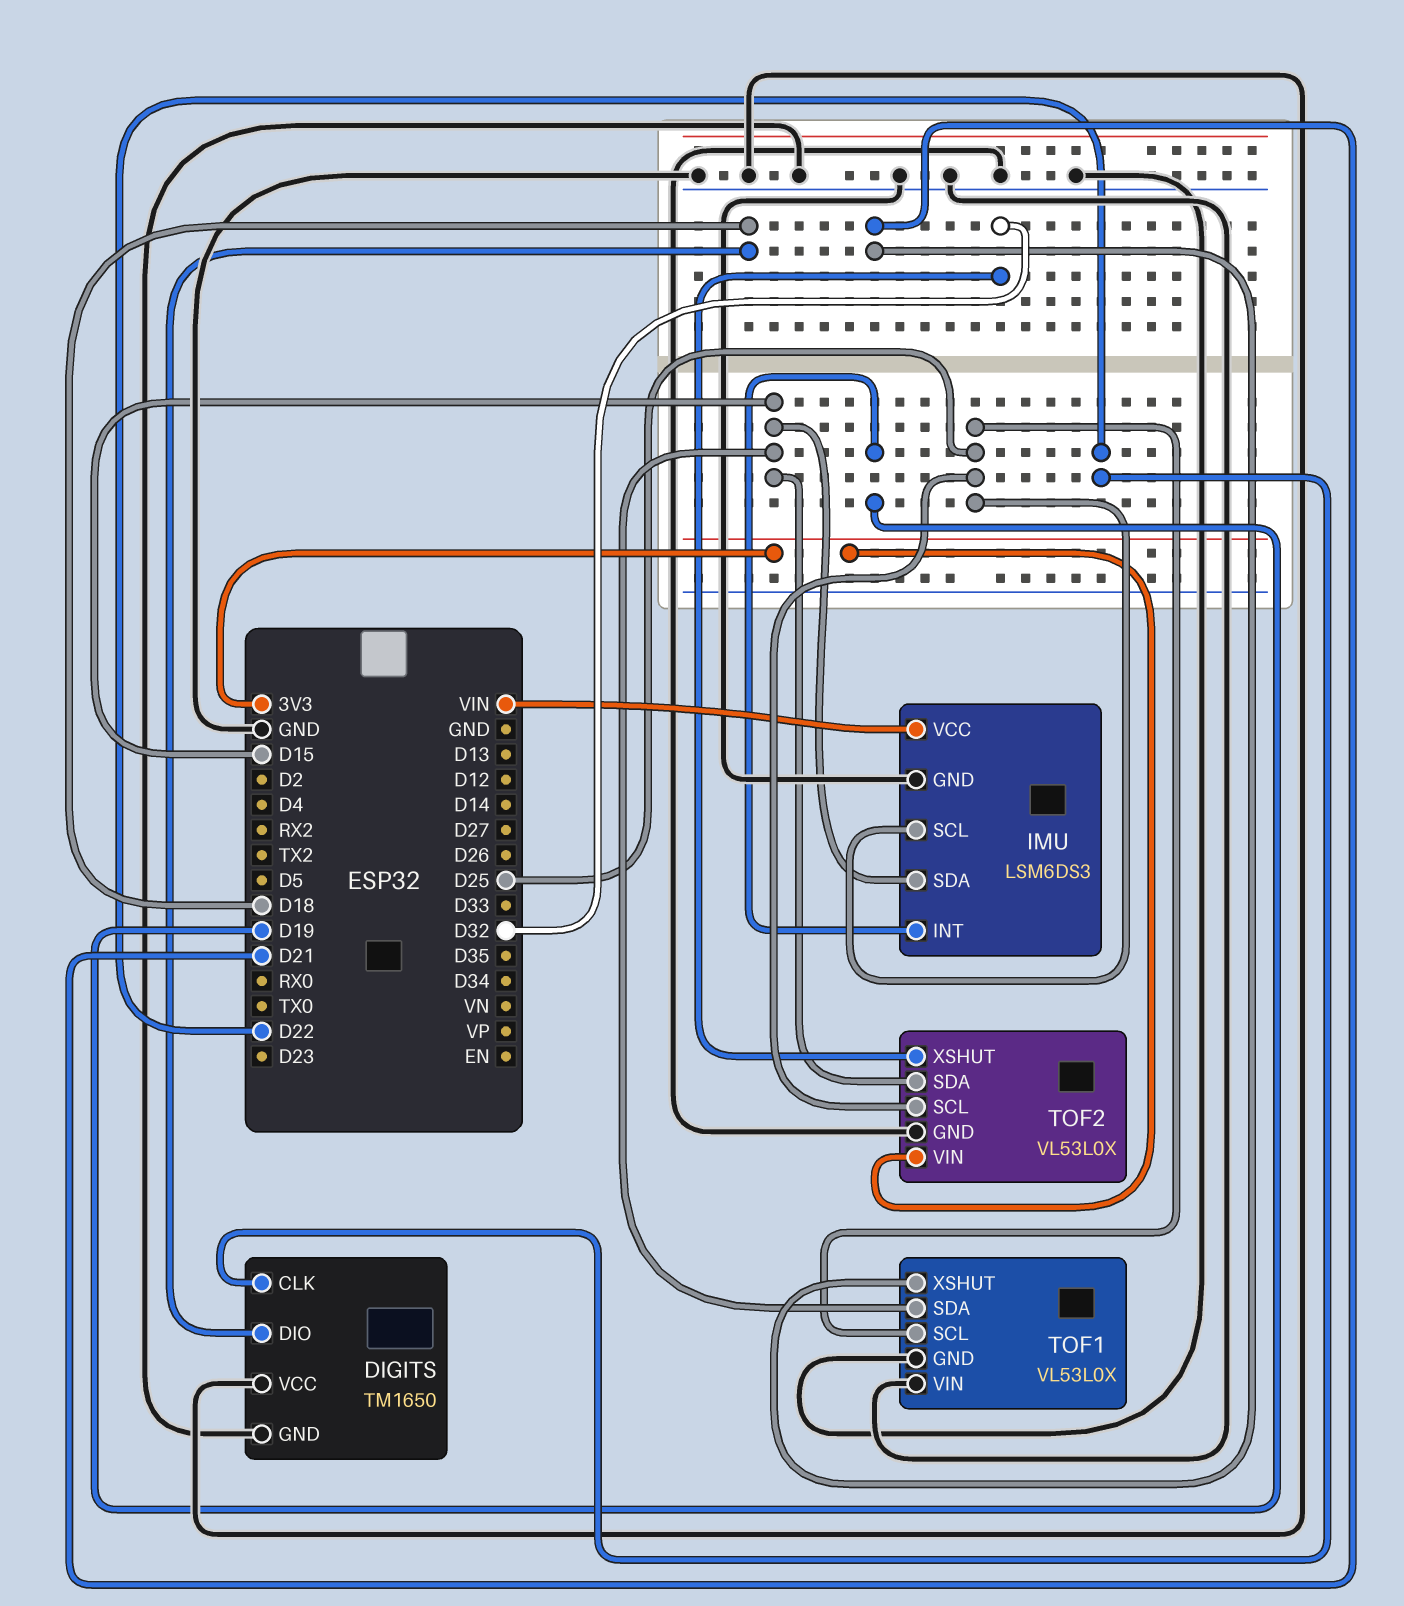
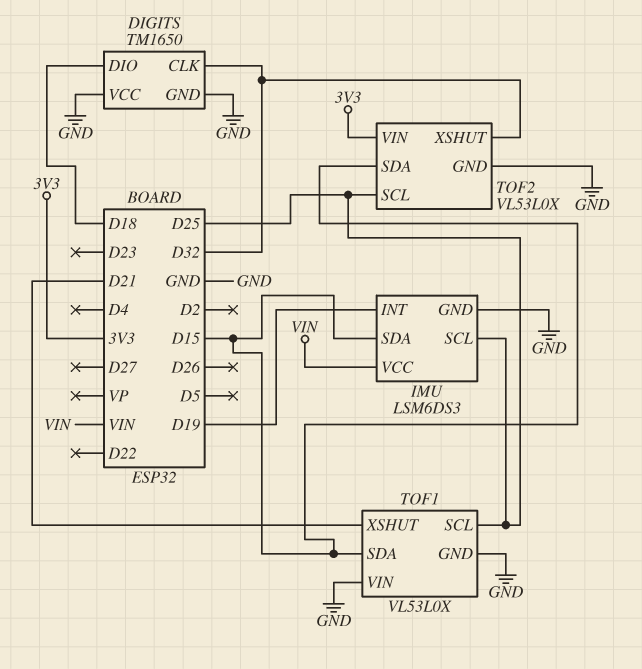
DIGITS pin CLK: D22 -> D32

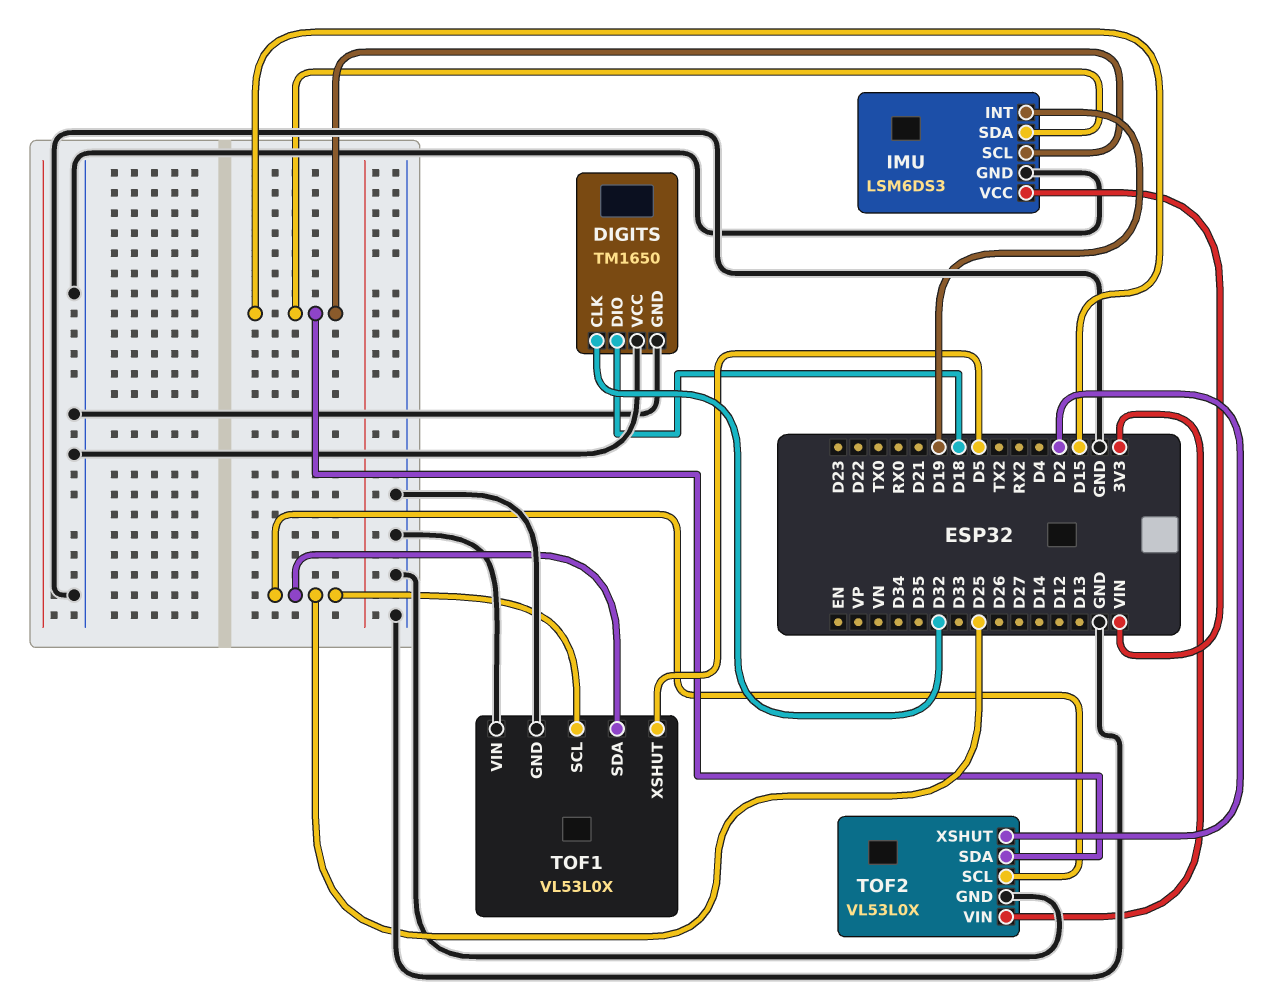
IMU pin SCL: D25 -> D15
TOF1 pin SDA: D15 -> D25
TOF1 pin XSHUT: D21 -> D5
TOF2 pin XSHUT: D32 -> D2

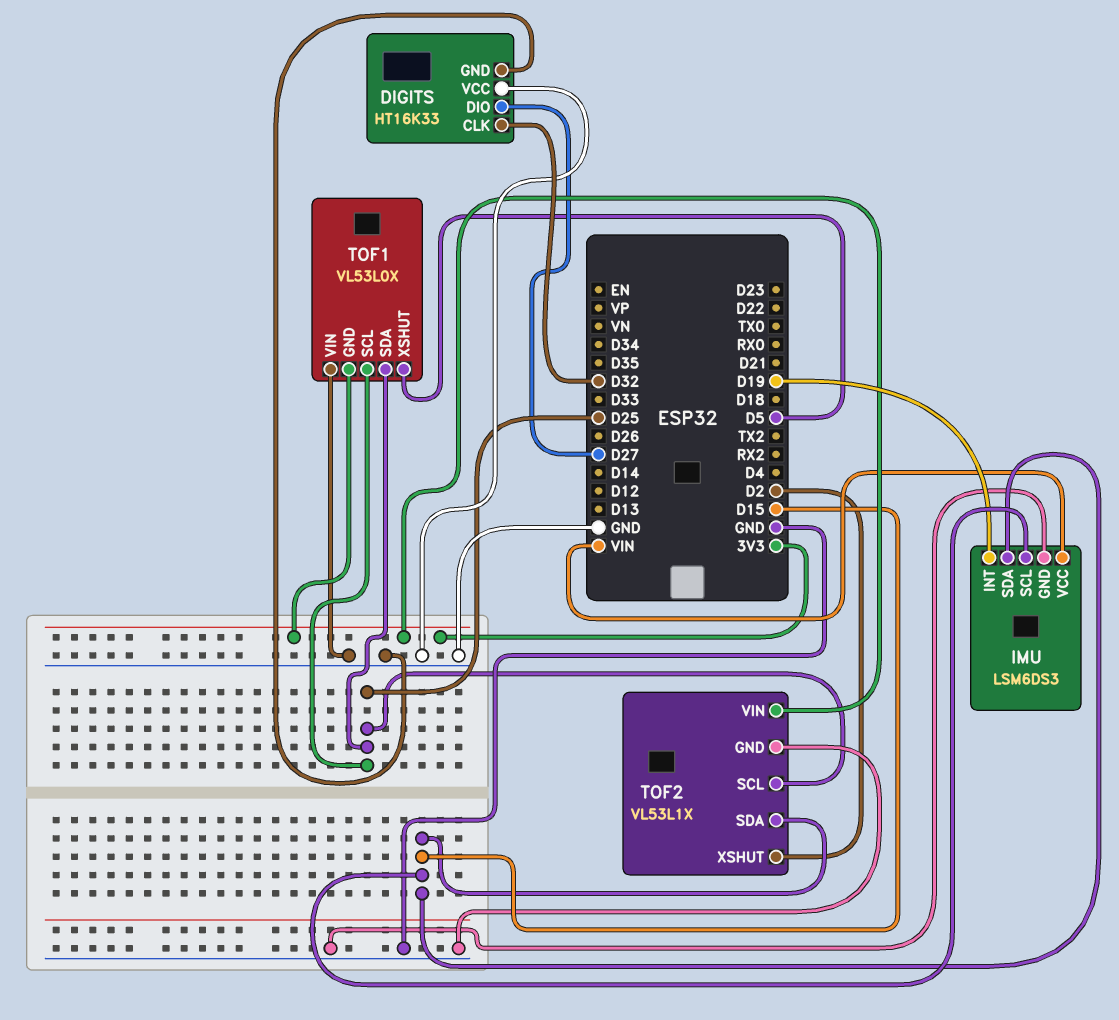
DIGITS: TM1650 -> HT16K33
DIGITS pin DIO: D18 -> D27
TOF1 pin GND: GND -> 3V3
TOF2: VL53L0X -> VL53L1X

